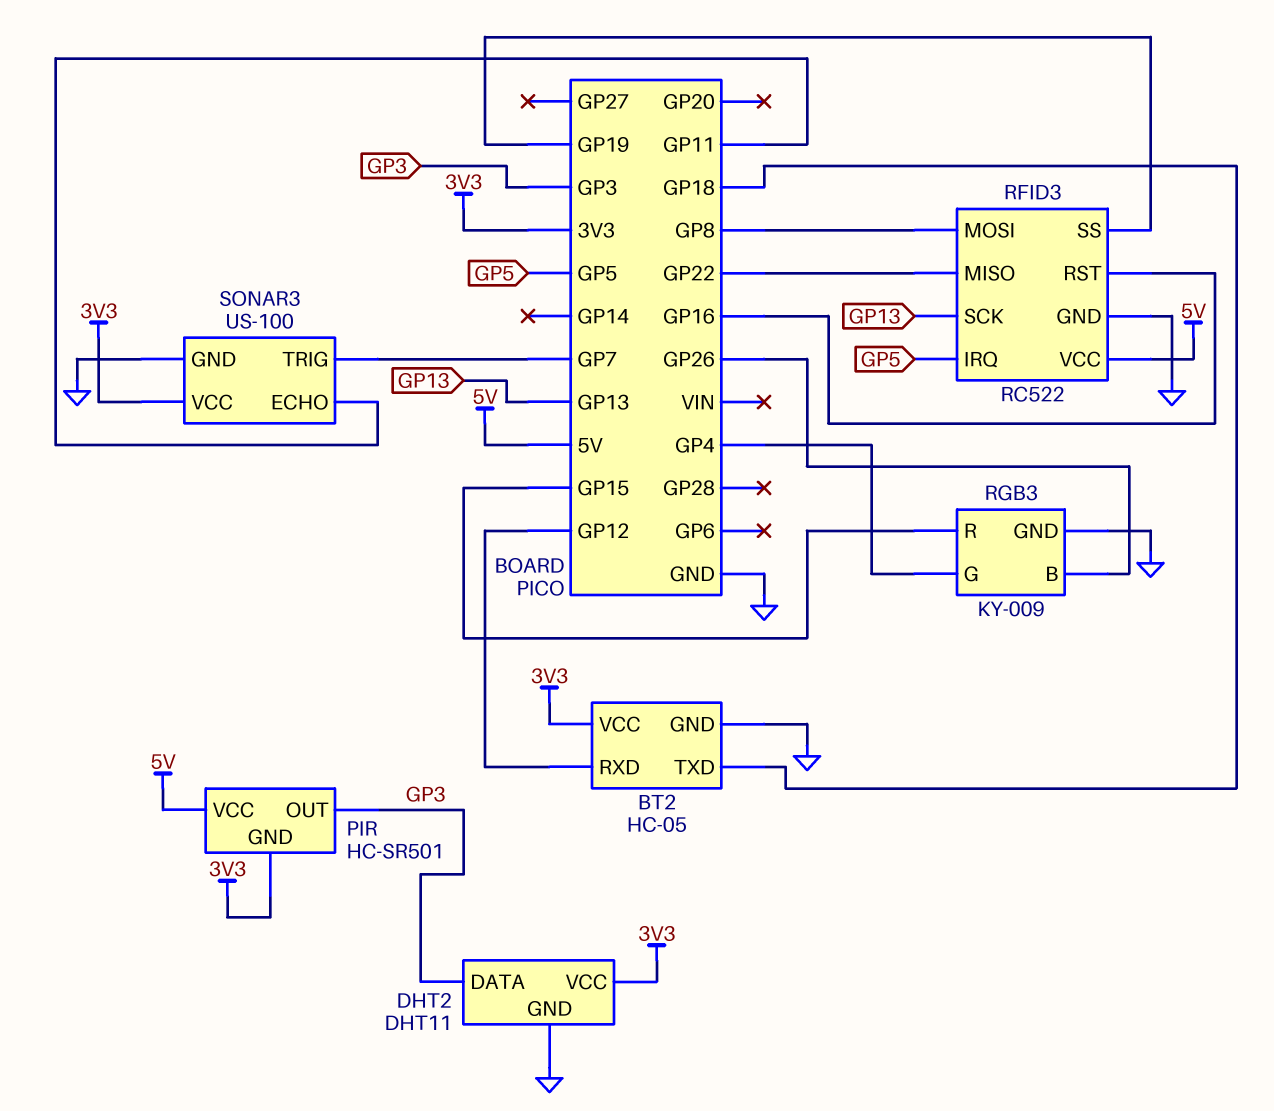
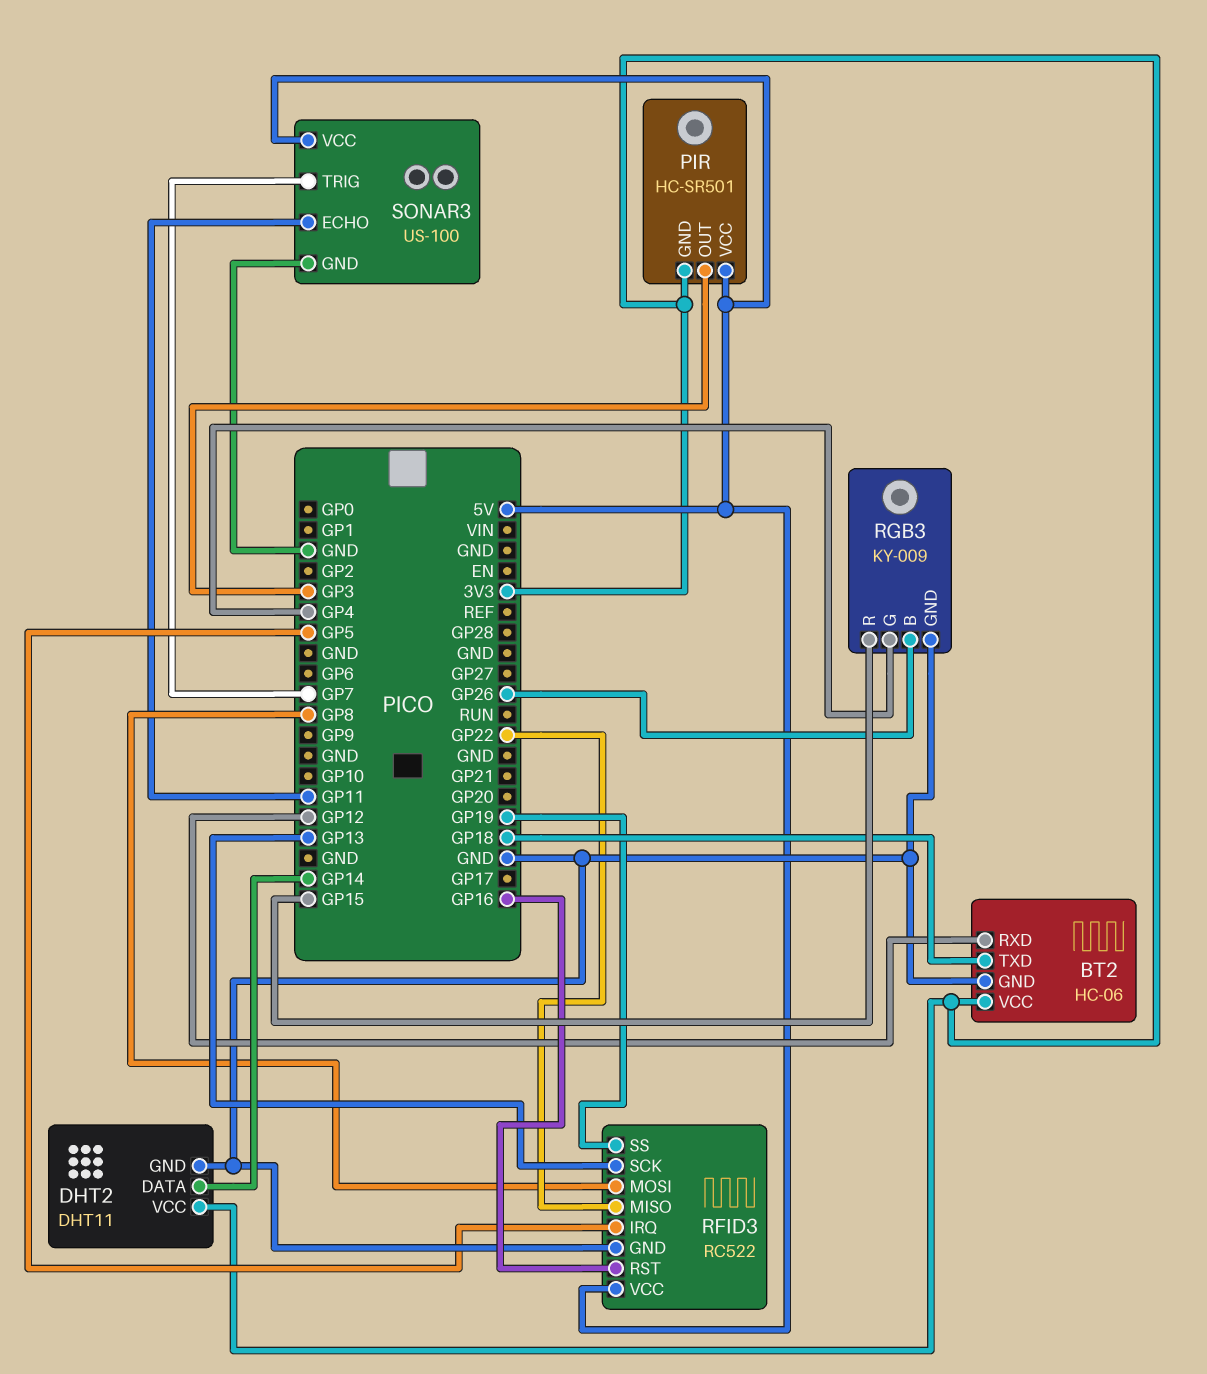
BT2: HC-05 -> HC-06
DHT2 pin DATA: GP3 -> GP14
SONAR3 pin VCC: 3V3 -> 5V

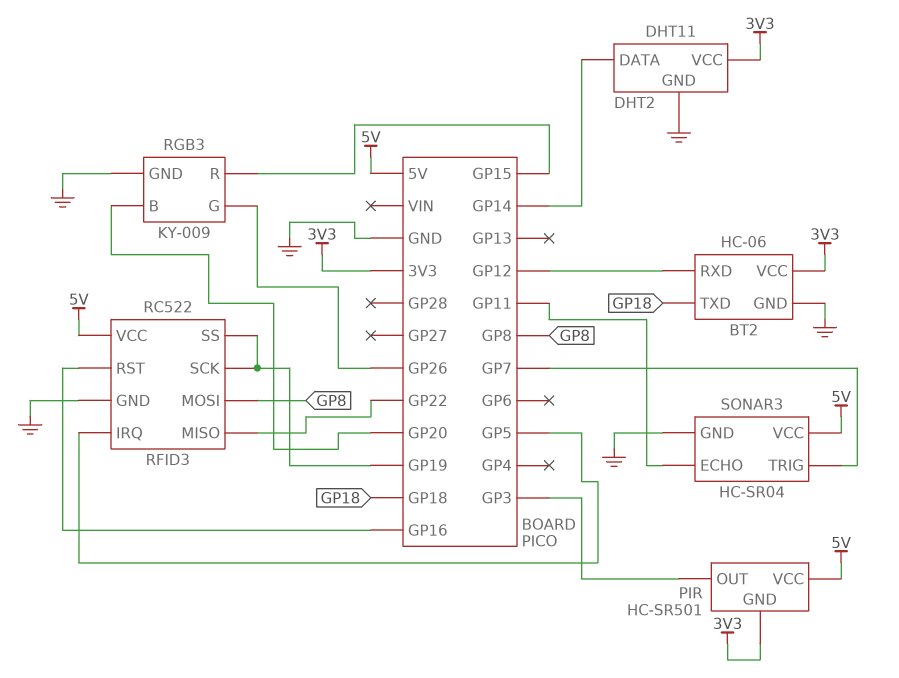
RFID3 pin SCK: GP13 -> GP19
RGB3 pin B: GP26 -> GP20
RGB3 pin G: GP4 -> GP26
SONAR3: US-100 -> HC-SR04

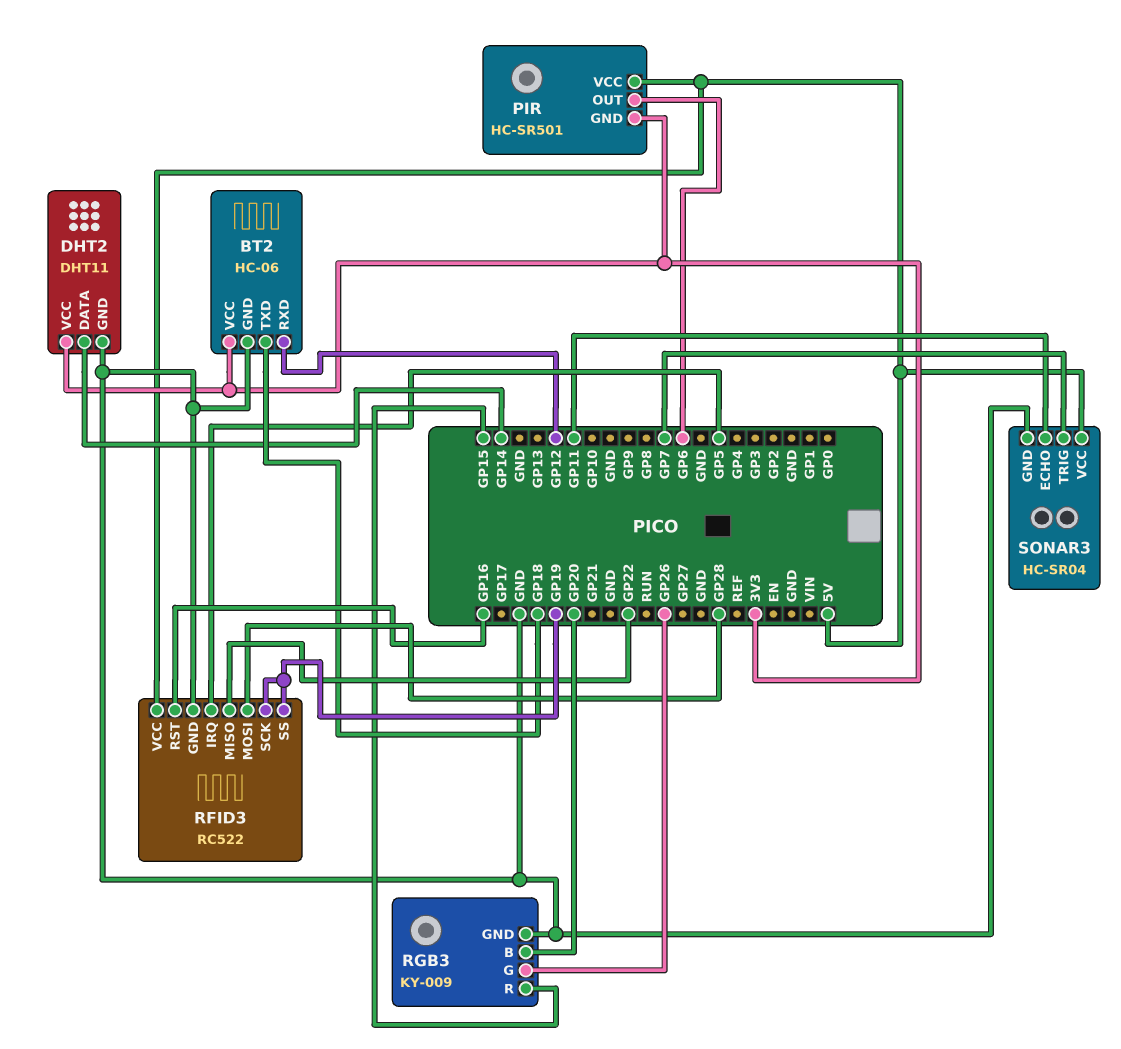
PIR pin OUT: GP3 -> GP6
RFID3 pin MOSI: GP8 -> GP28

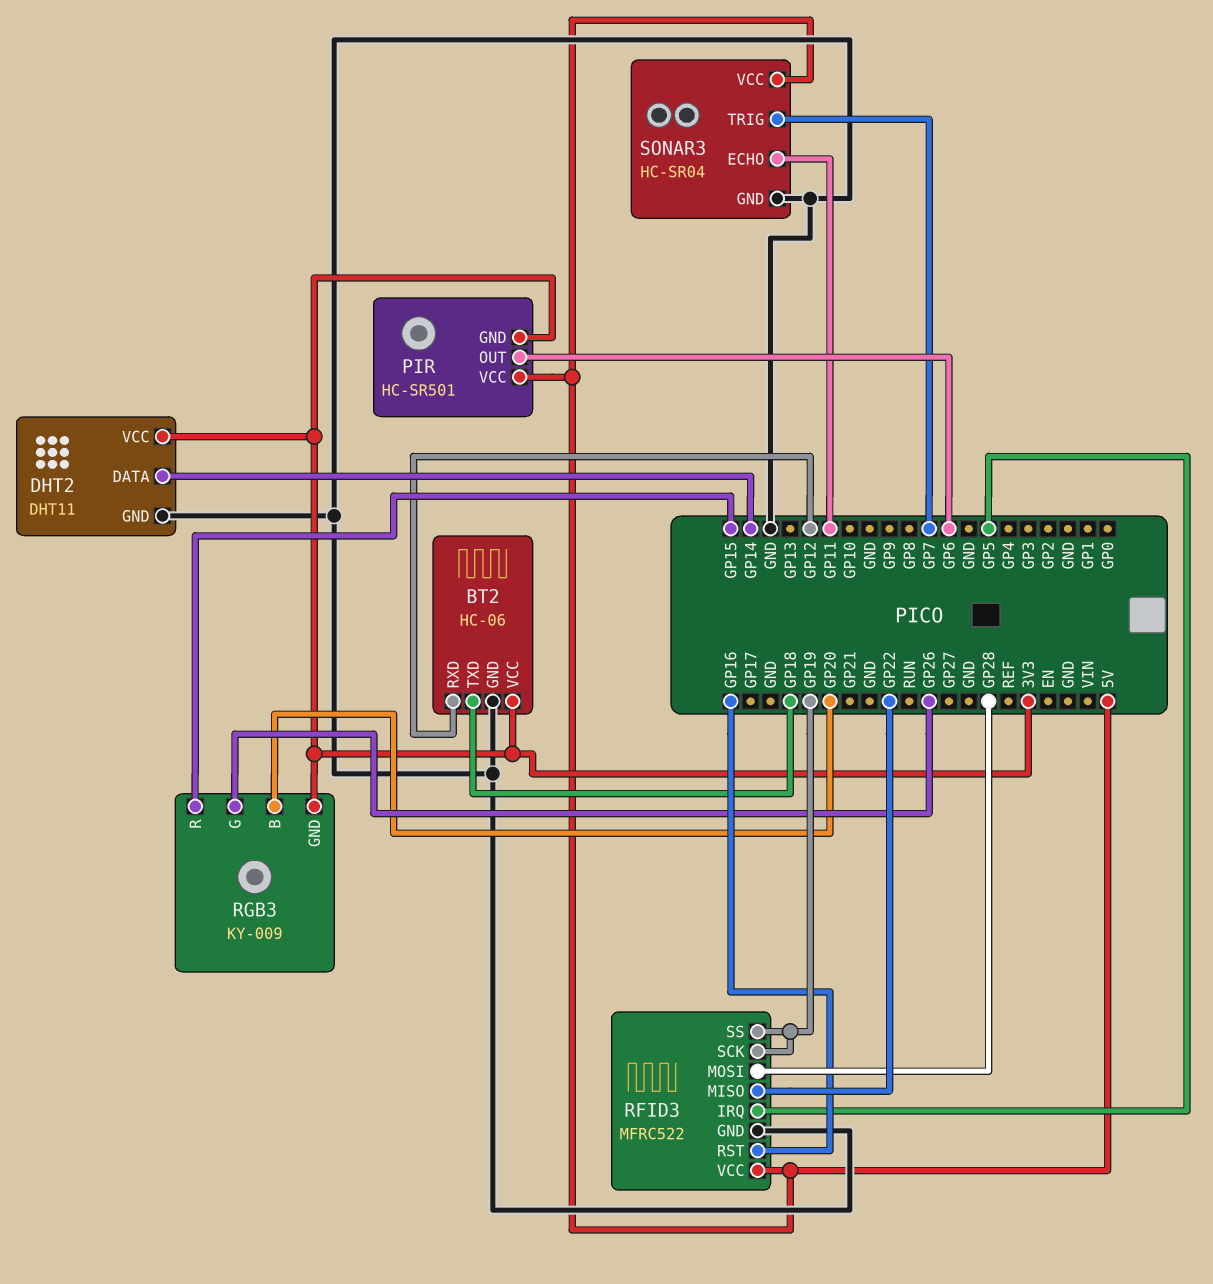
RFID3: RC522 -> MFRC522
RGB3 pin GND: GND -> 3V3

